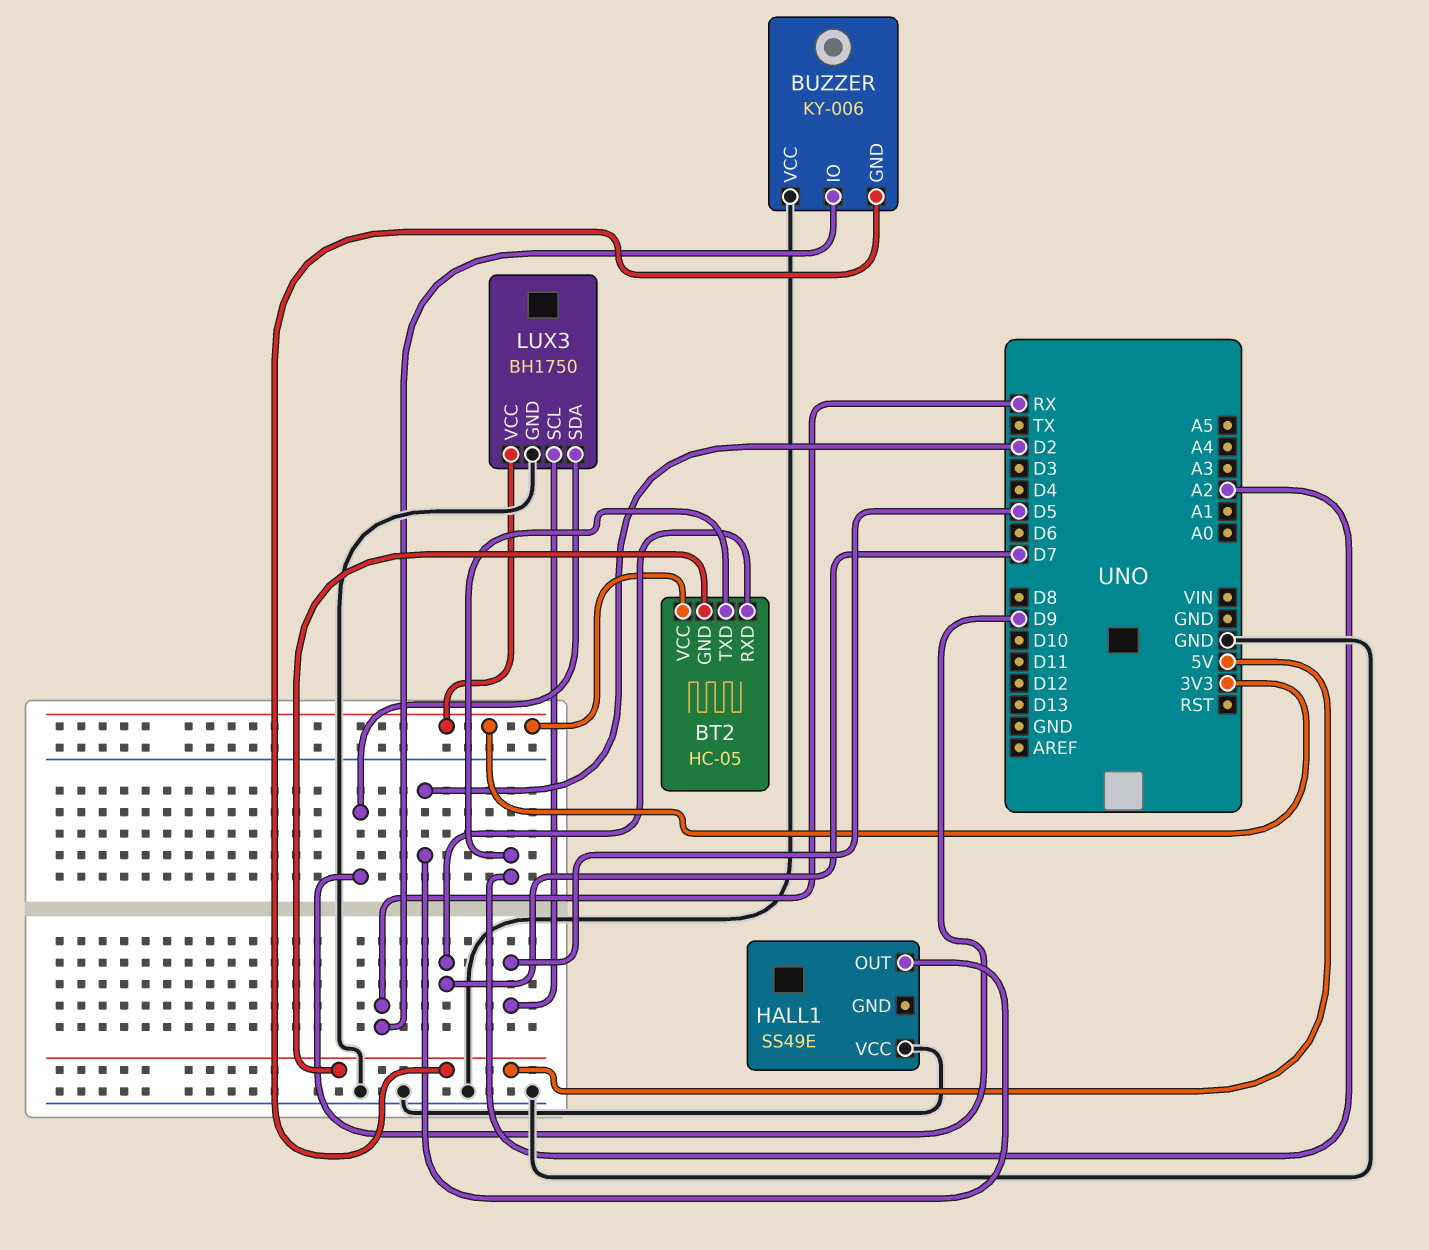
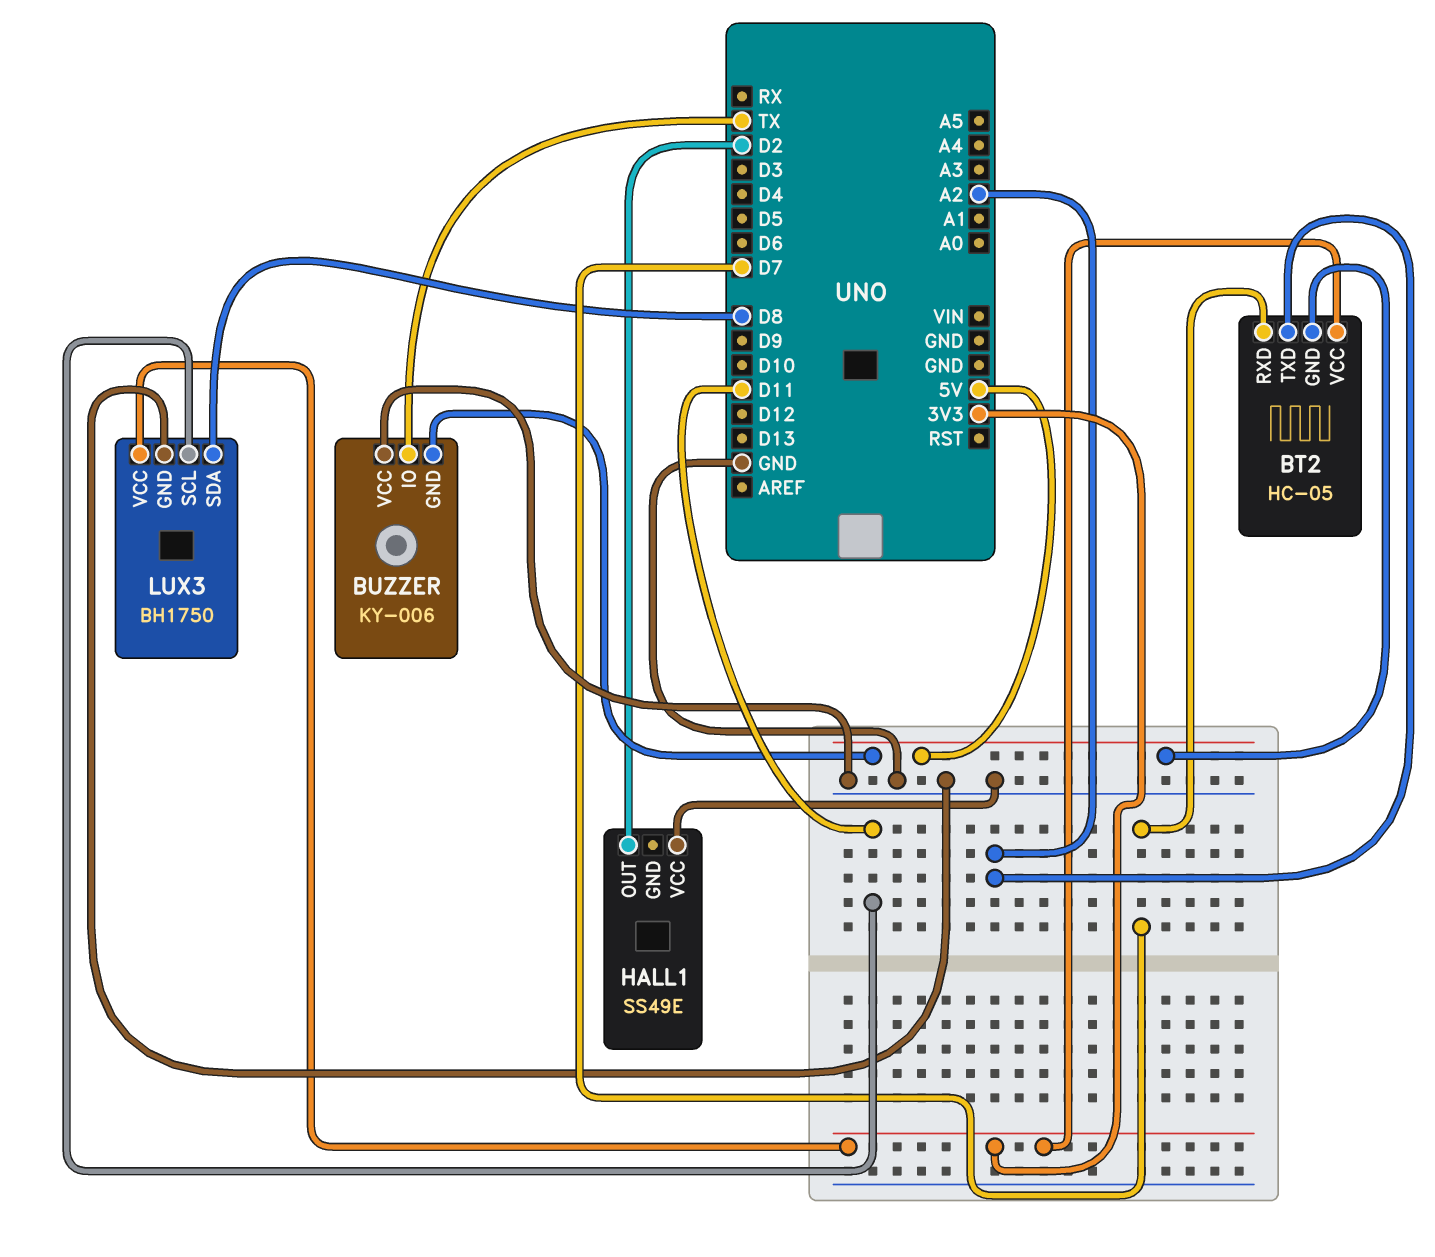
BUZZER pin IO: RX -> TX
LUX3 pin SCL: D5 -> D11
LUX3 pin SDA: D9 -> D8

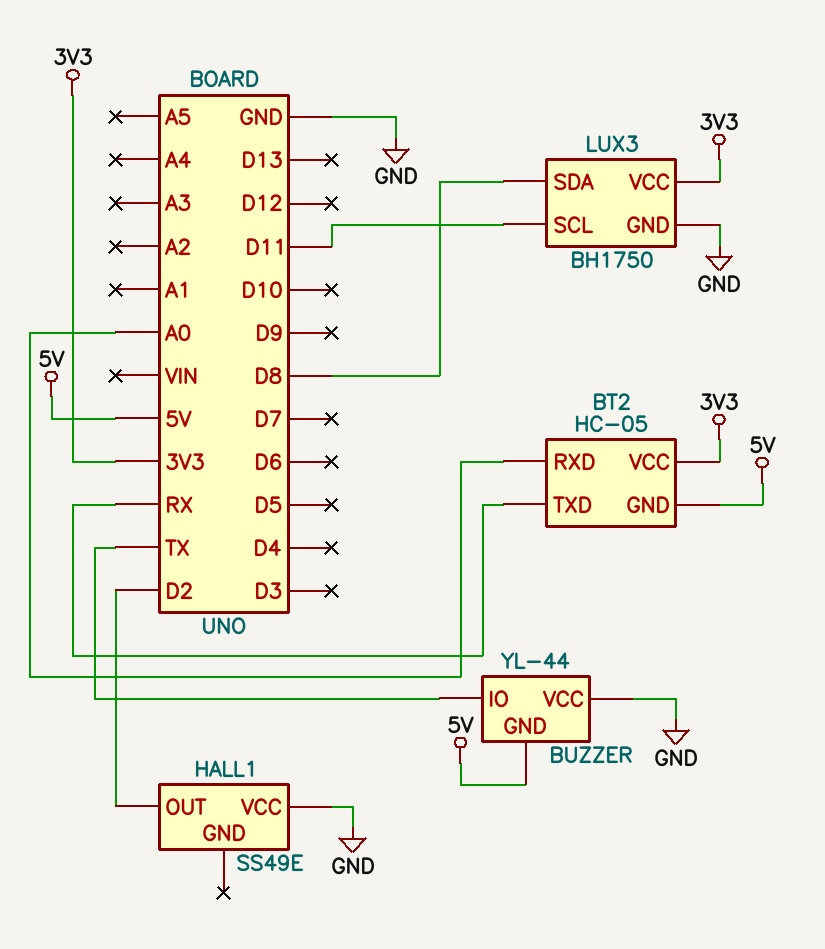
BT2 pin RXD: D7 -> A0
BT2 pin TXD: A2 -> RX
BUZZER: KY-006 -> YL-44

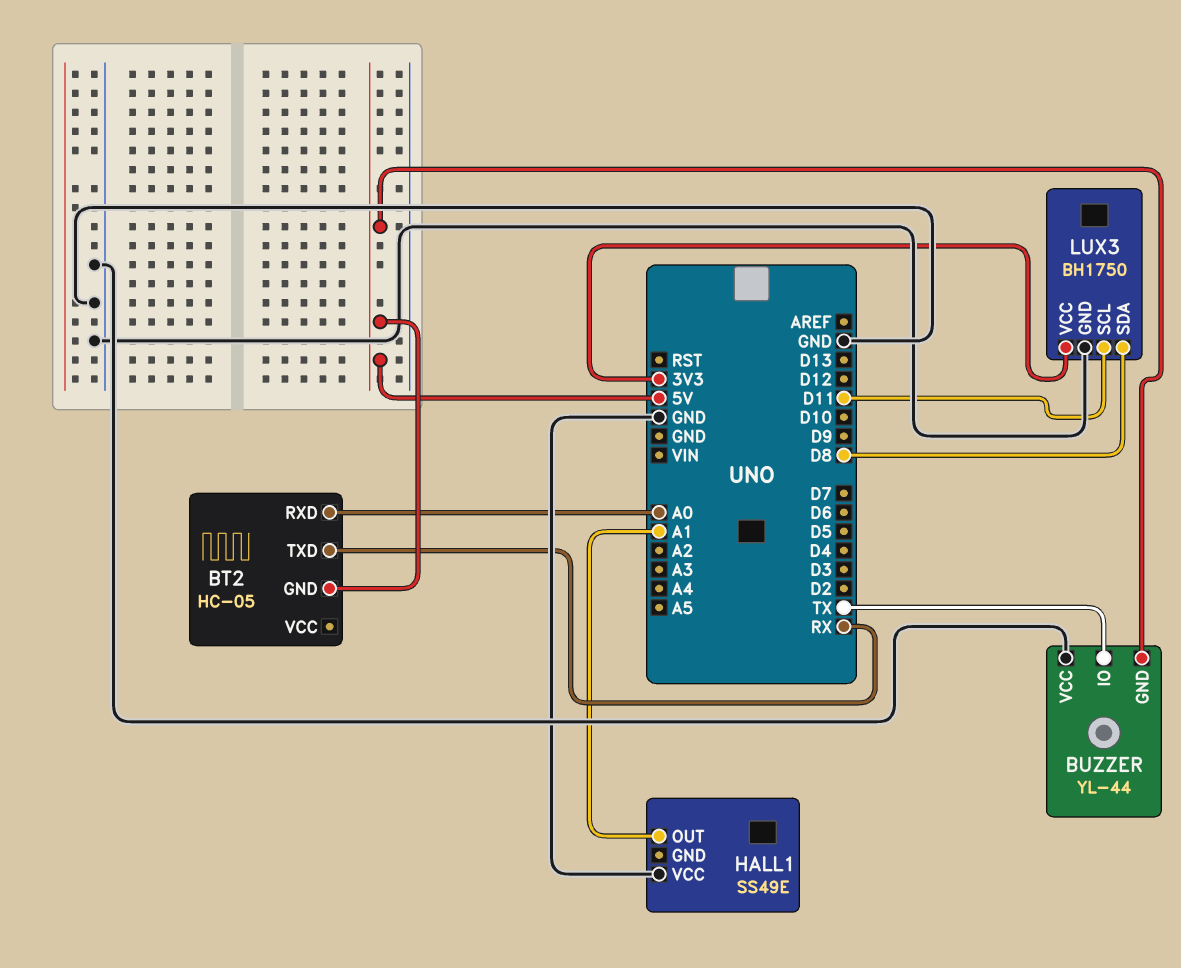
BT2 pin VCC: 3V3 -> none
HALL1 pin OUT: D2 -> A1

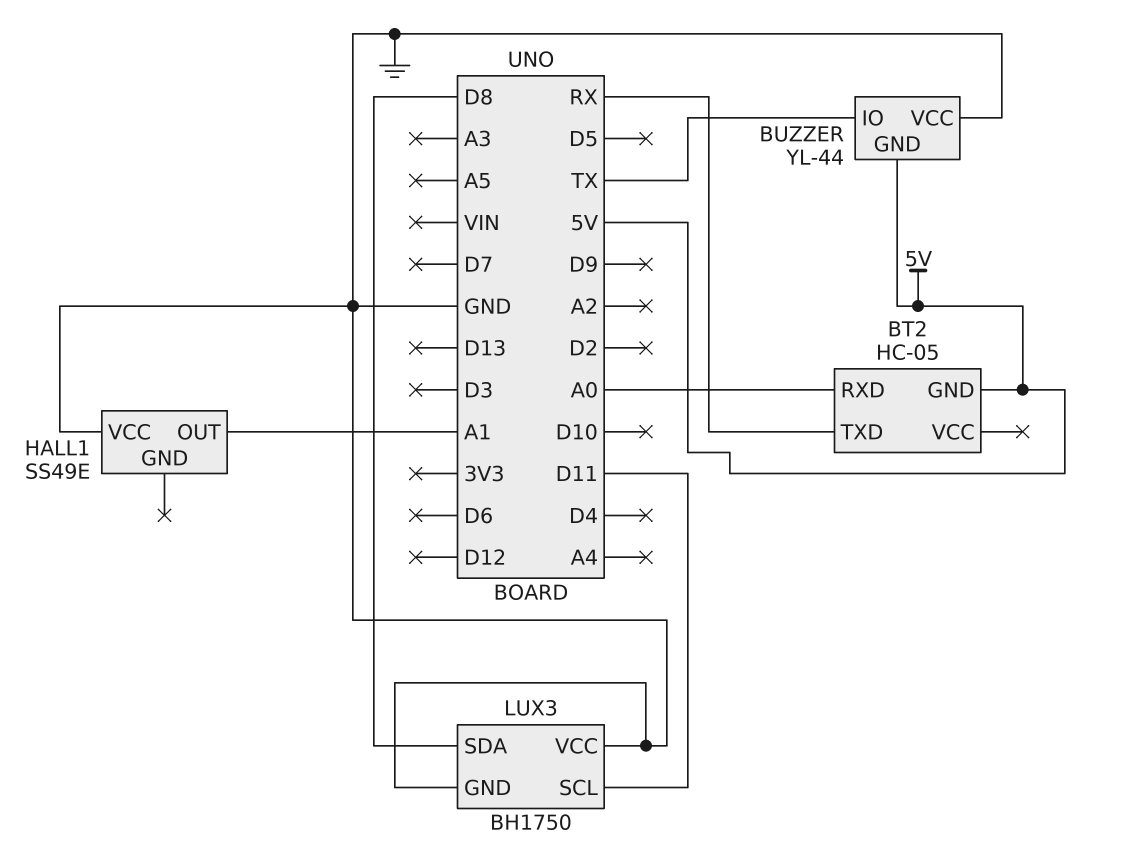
LUX3 pin VCC: 3V3 -> GND

